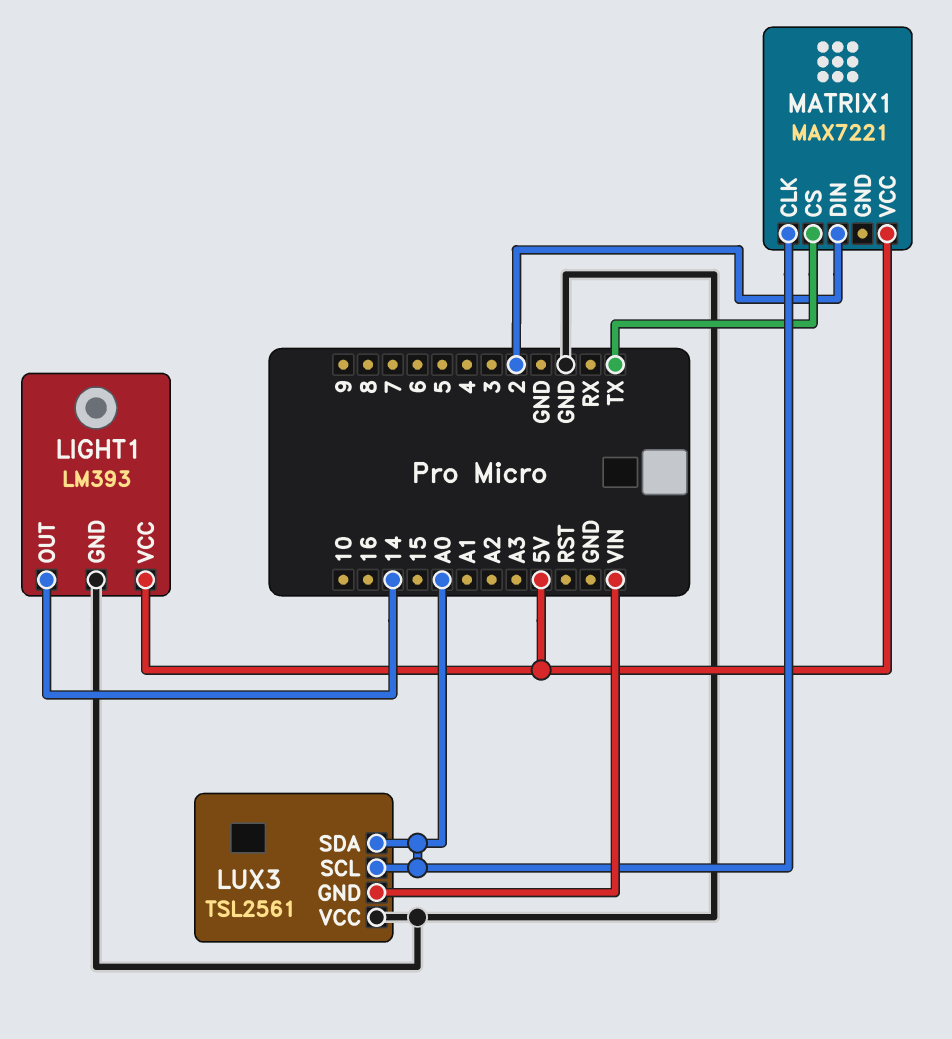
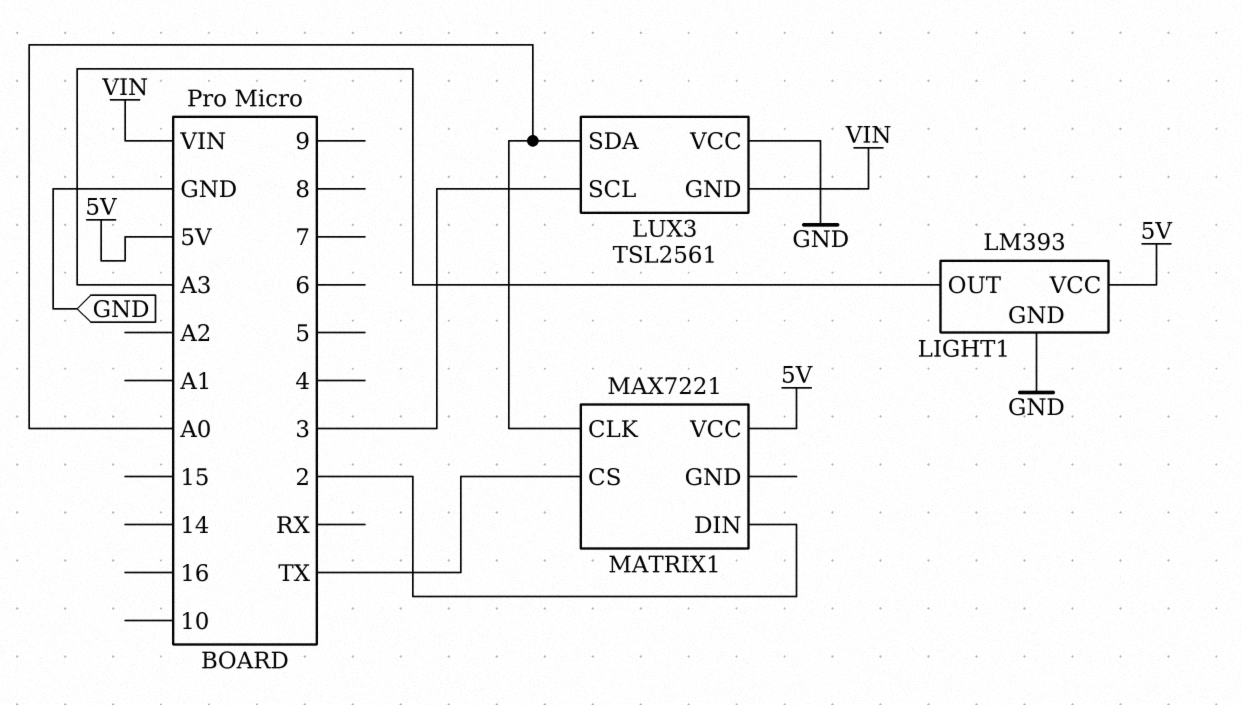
LIGHT1 pin OUT: 14 -> A3
LUX3 pin SCL: A0 -> 3

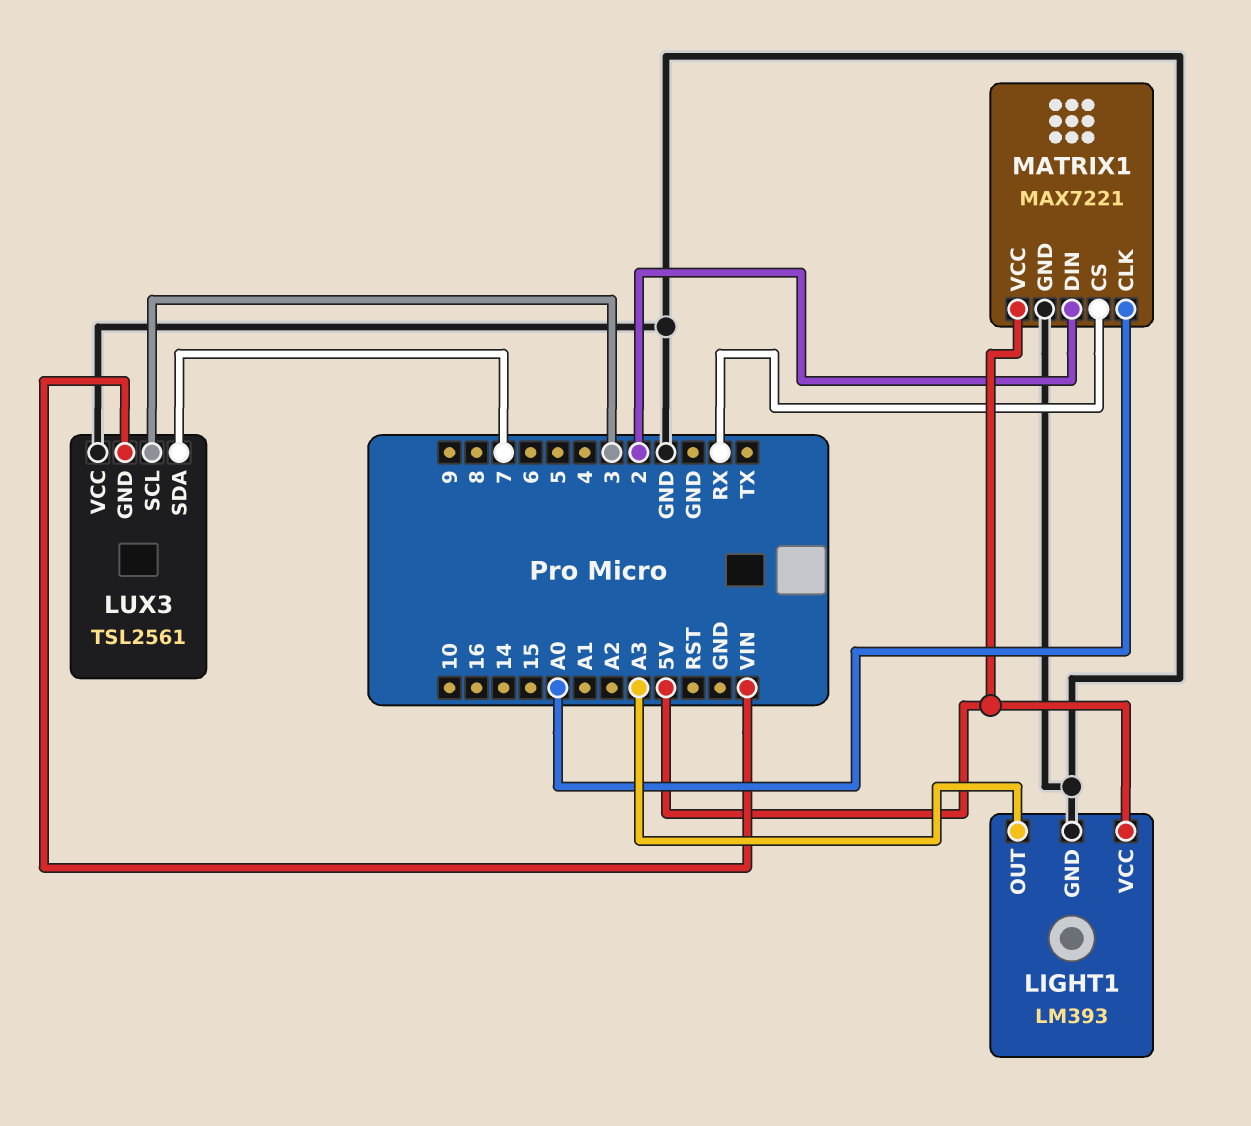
LUX3 pin SDA: A0 -> 7
MATRIX1 pin CS: TX -> RX
MATRIX1 pin GND: none -> GND

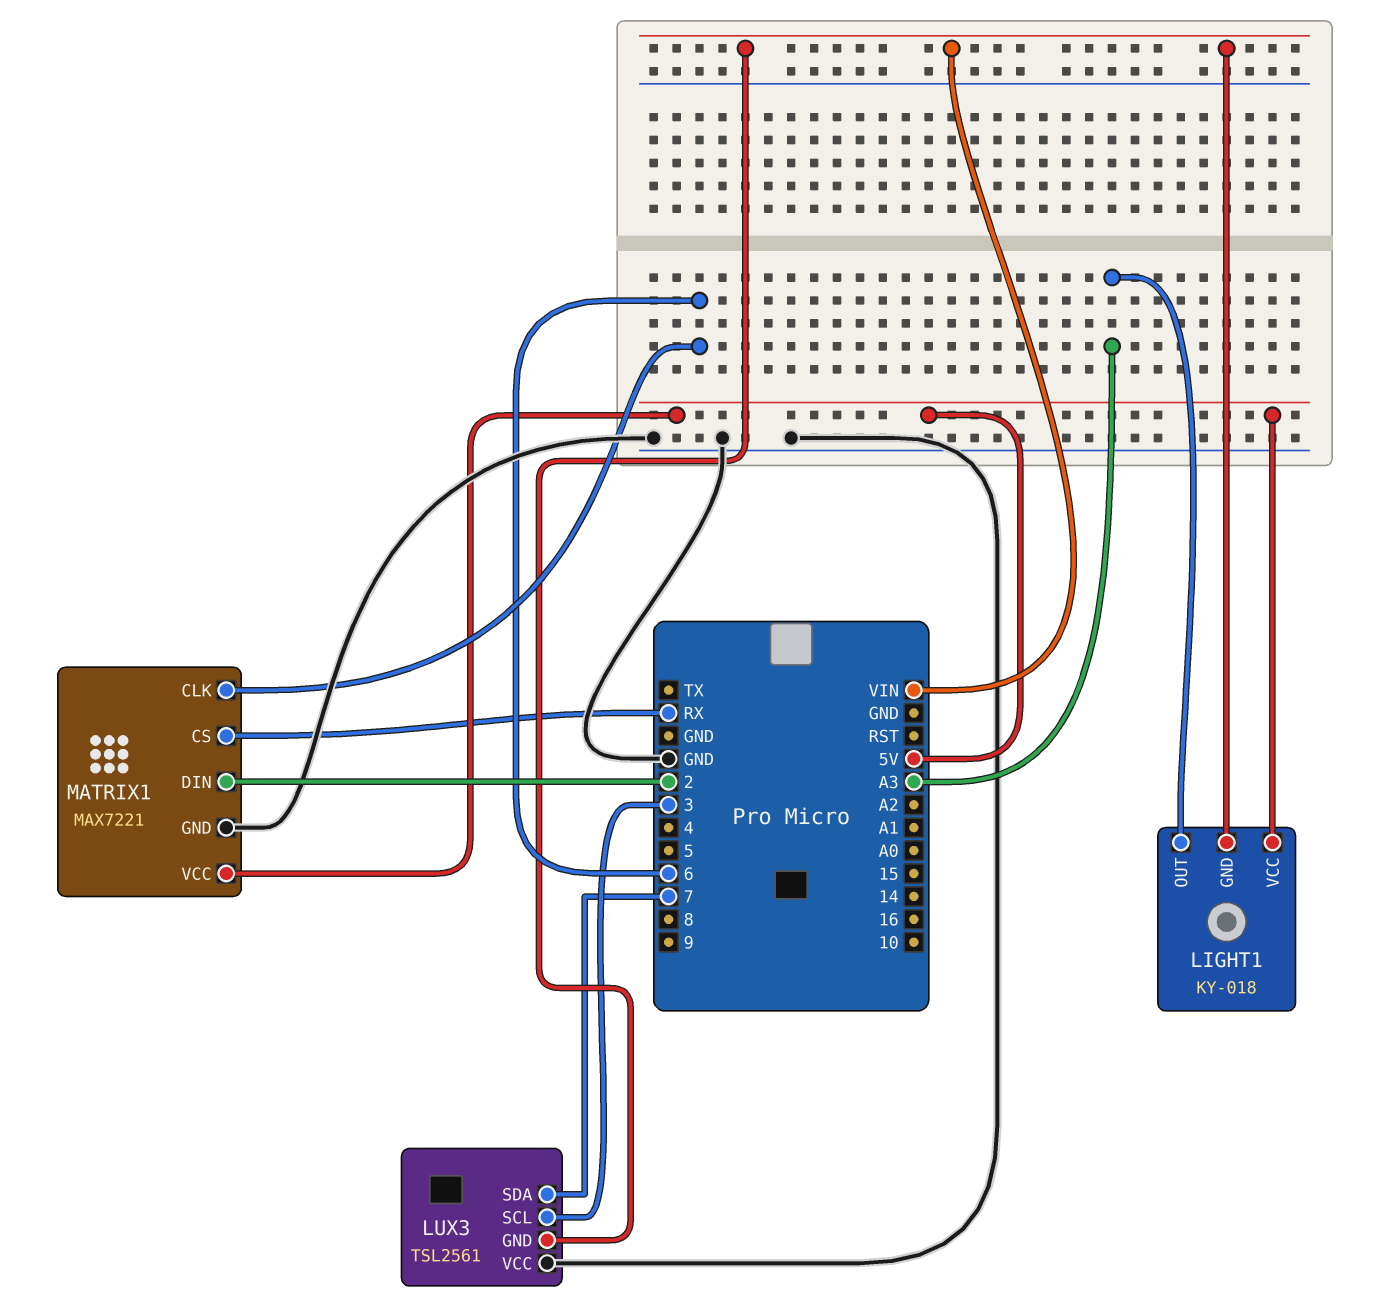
LIGHT1: LM393 -> KY-018
LIGHT1 pin GND: GND -> VIN
MATRIX1 pin CLK: A0 -> 6

